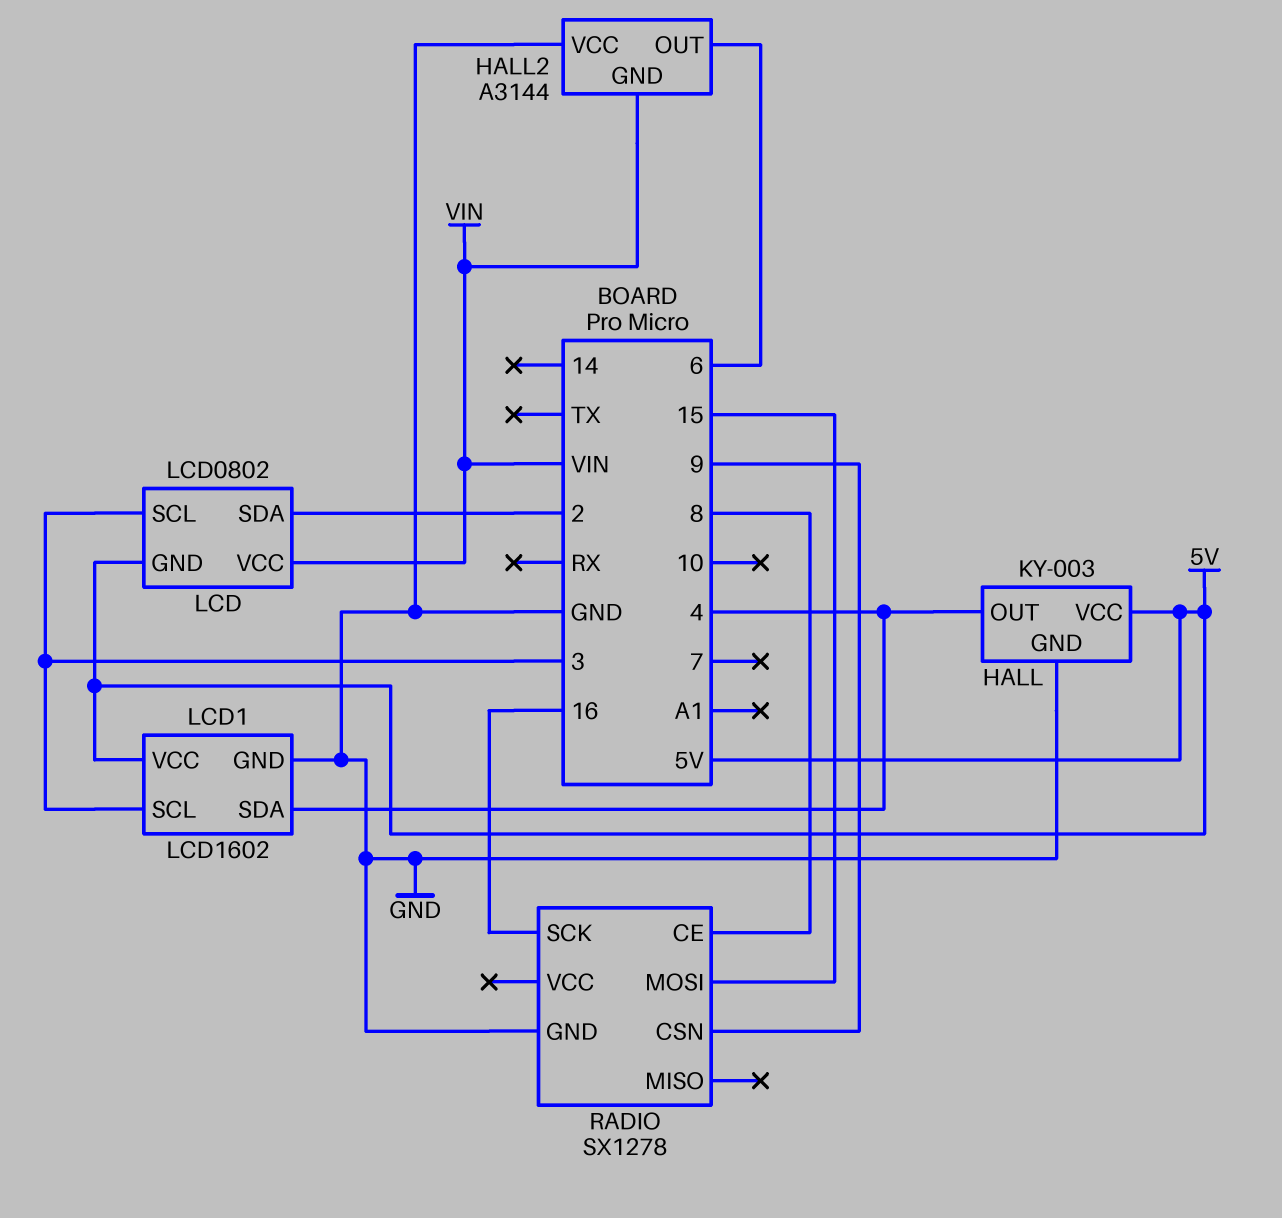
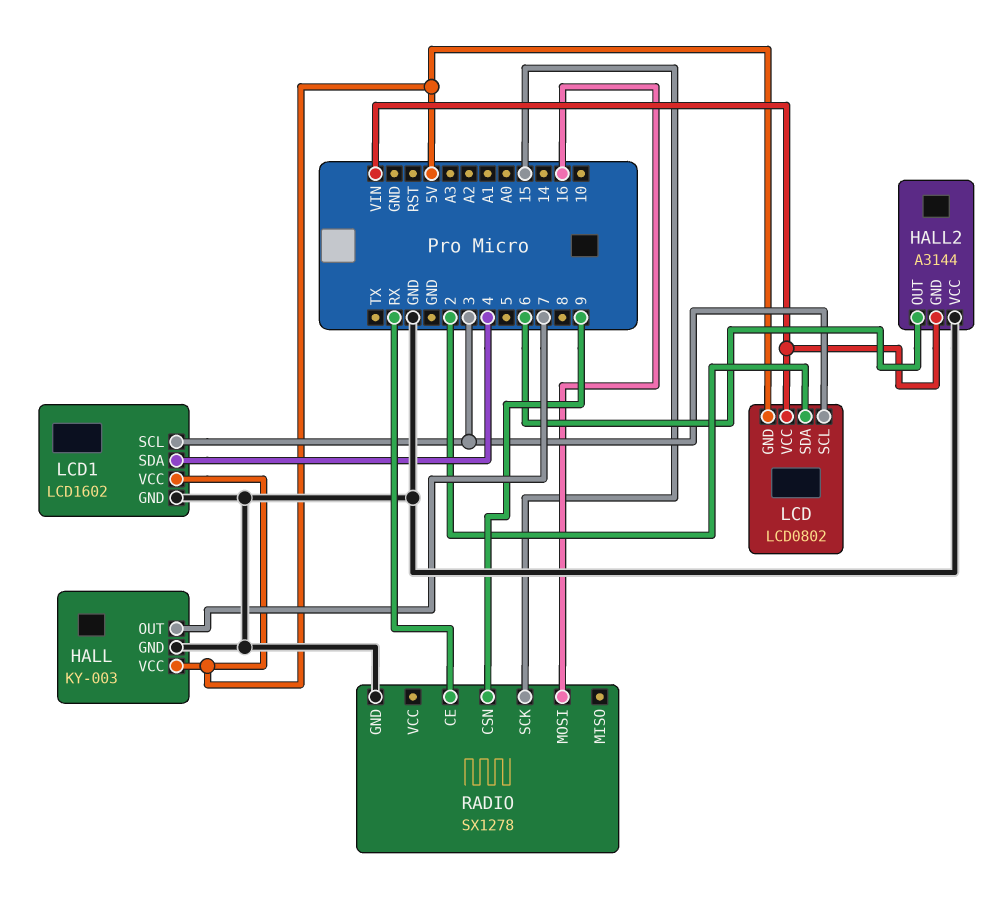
HALL pin OUT: 4 -> 7
RADIO pin CE: 8 -> RX
RADIO pin MOSI: 15 -> 16
RADIO pin SCK: 16 -> 15

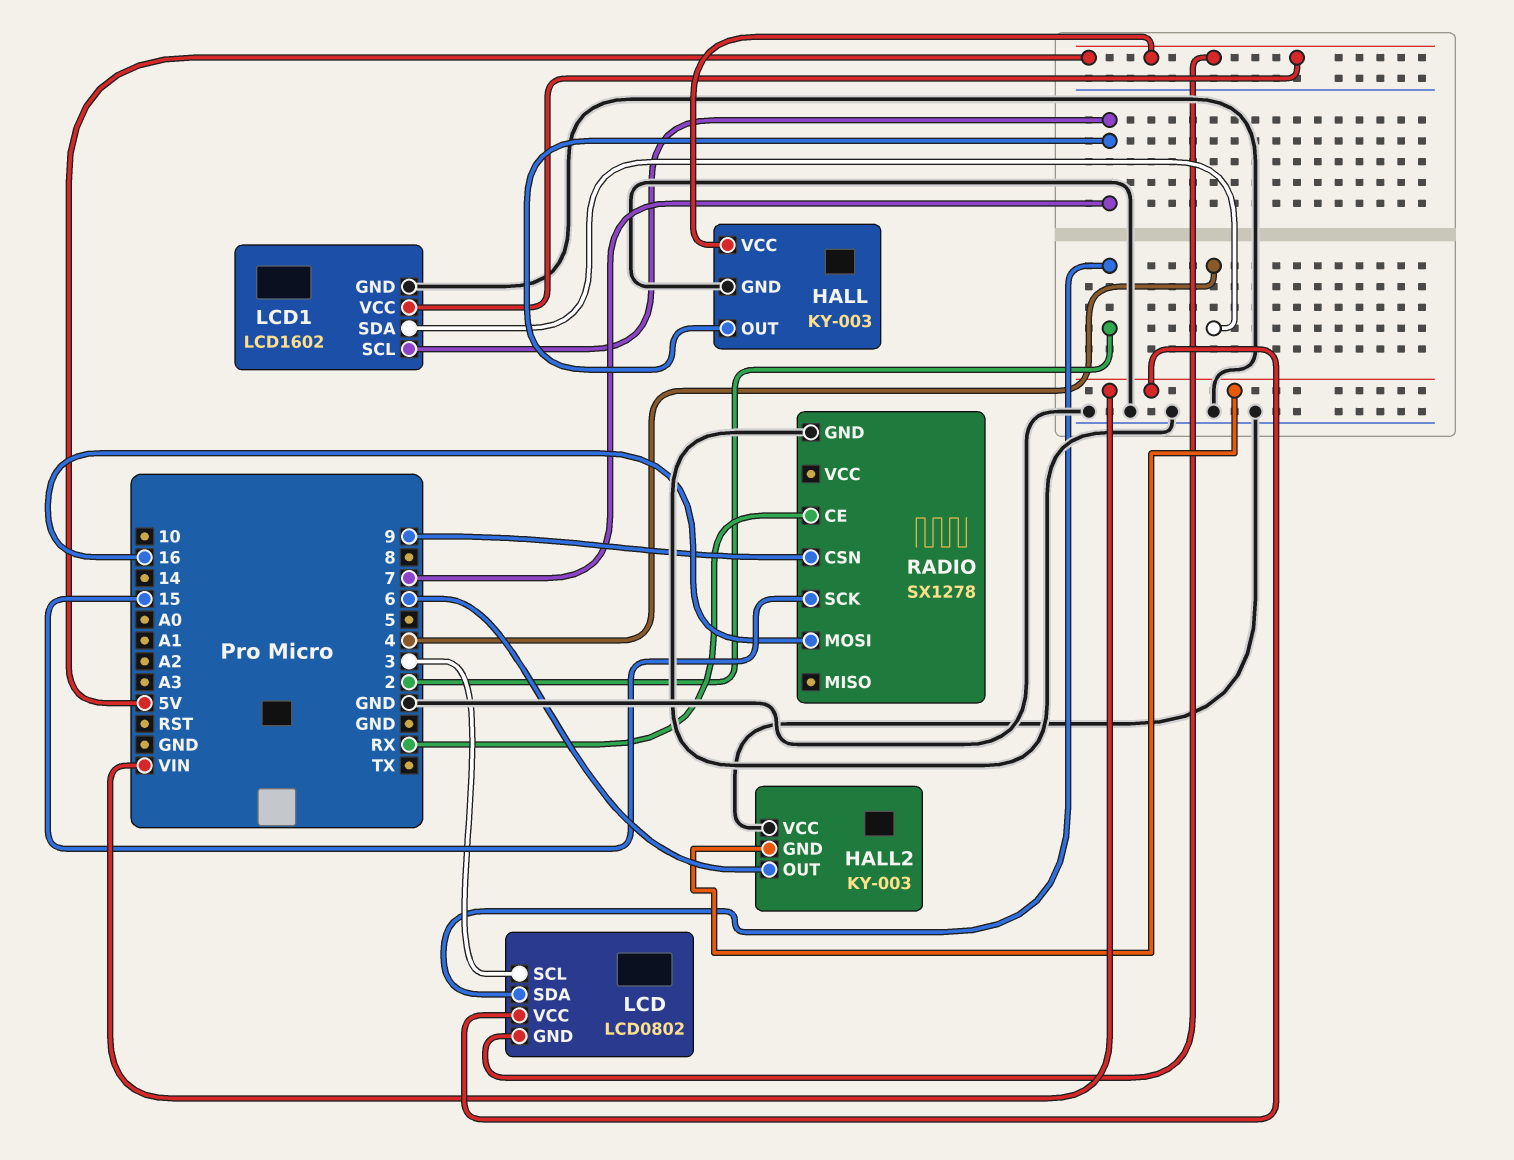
HALL2: A3144 -> KY-003
LCD1 pin SCL: 3 -> 7

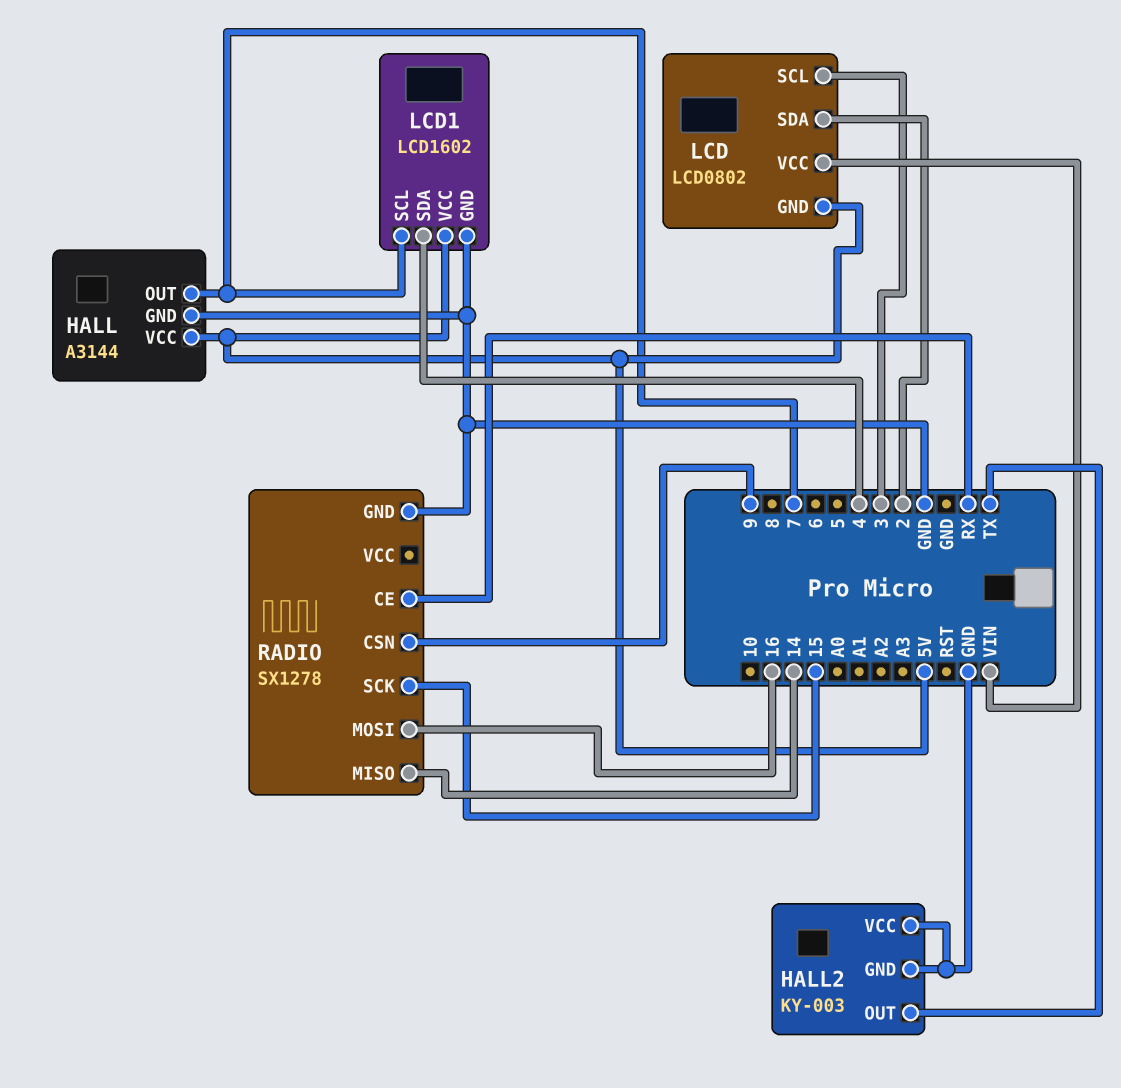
HALL: KY-003 -> A3144
HALL2 pin GND: VIN -> GND
HALL2 pin OUT: 6 -> TX
RADIO pin MISO: none -> 14

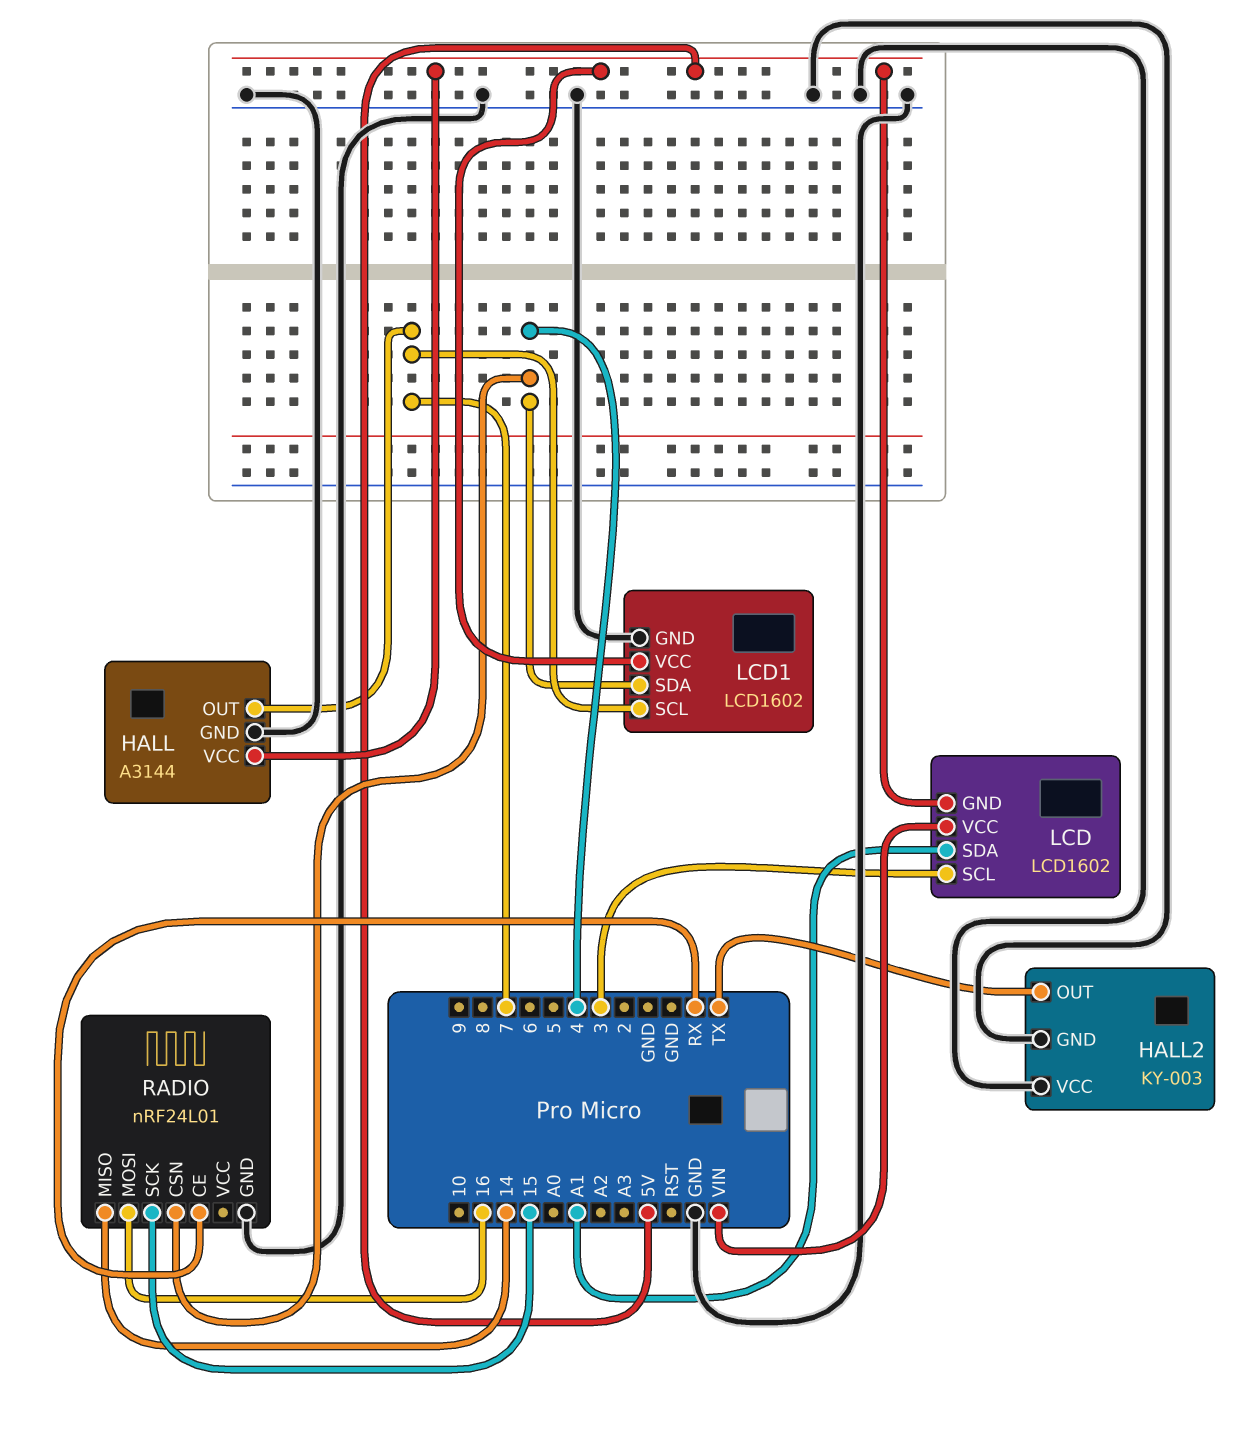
LCD: LCD0802 -> LCD1602
LCD pin SDA: 2 -> A1
RADIO: SX1278 -> nRF24L01
RADIO pin CSN: 9 -> 4

